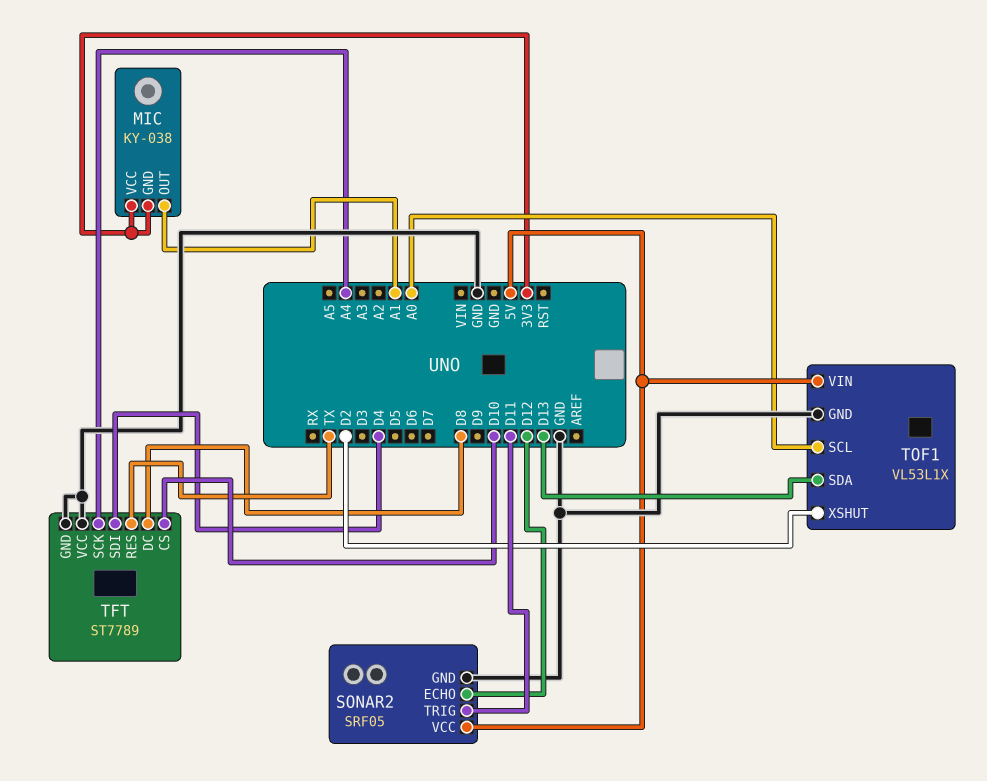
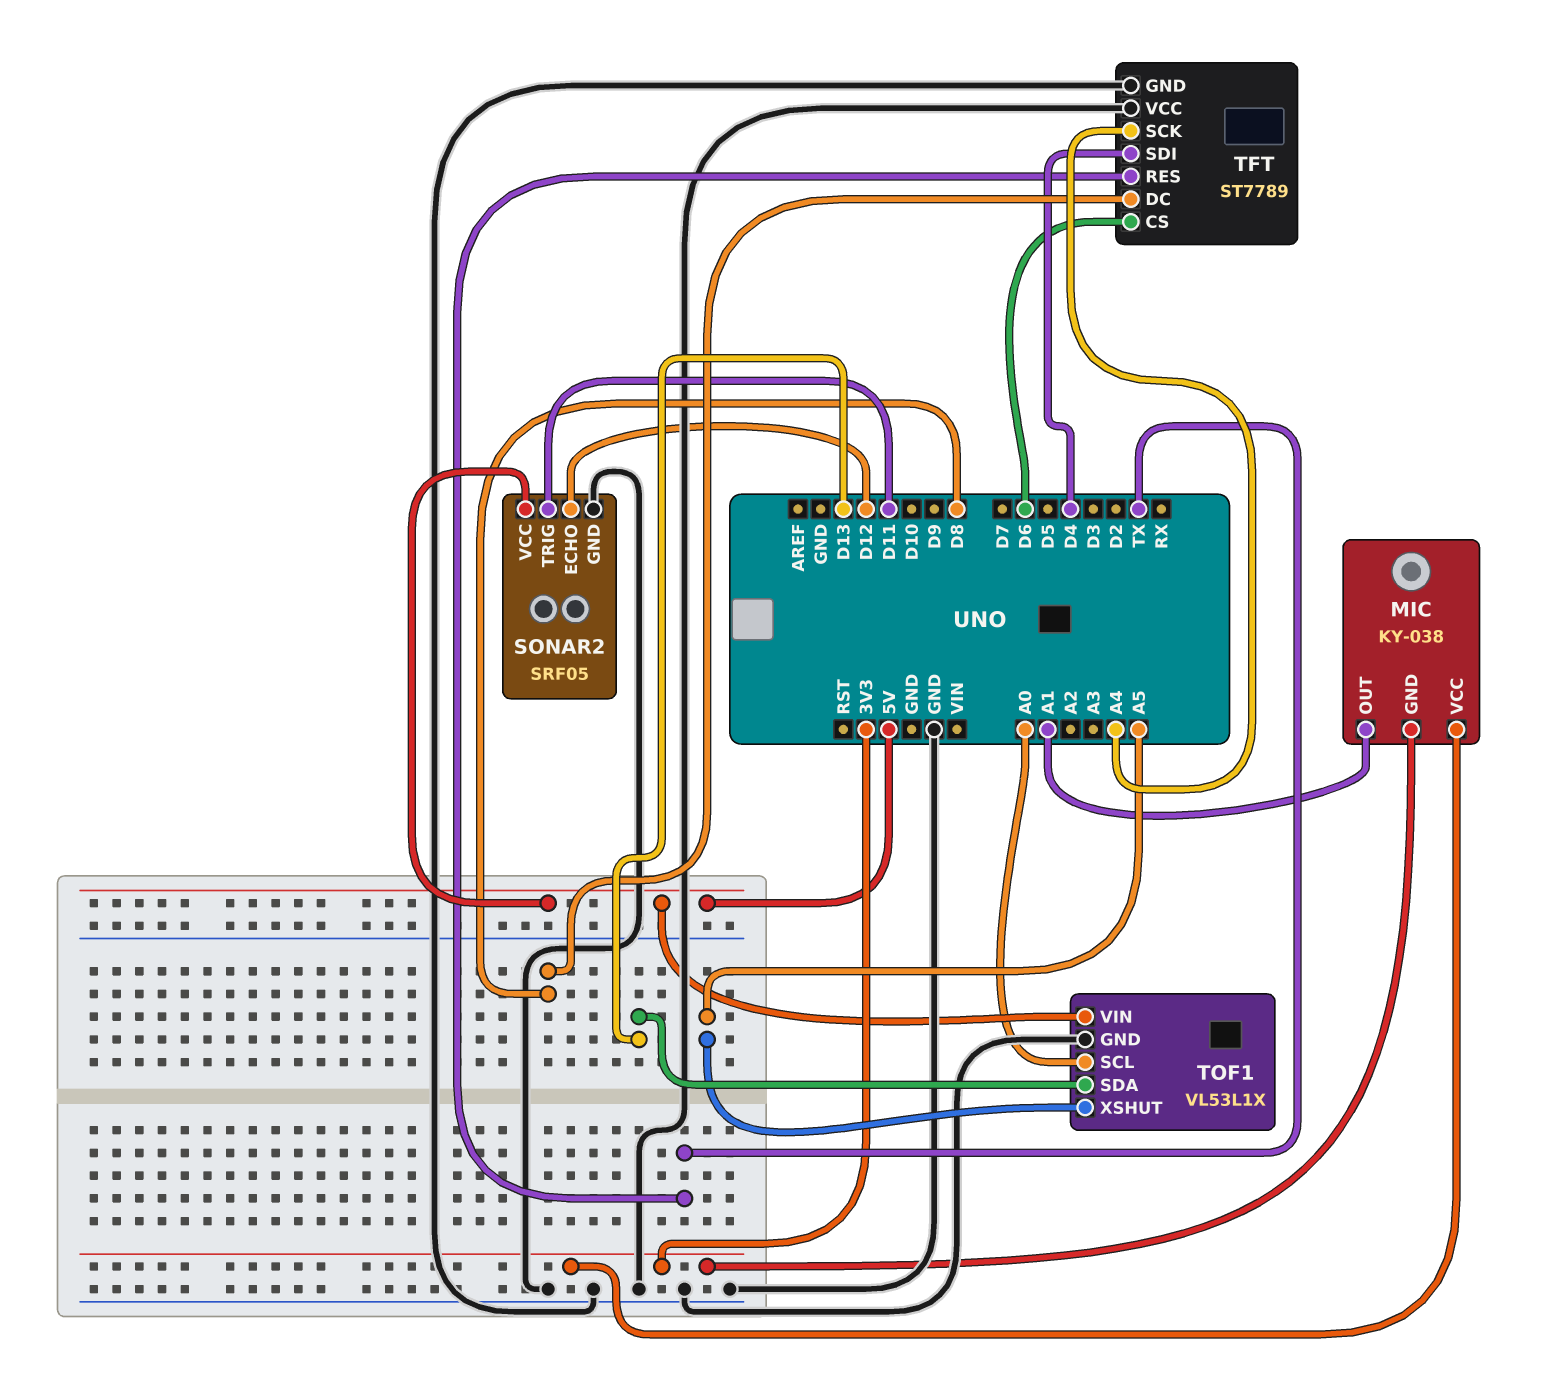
TFT pin CS: D10 -> D6
TOF1 pin XSHUT: D2 -> A5

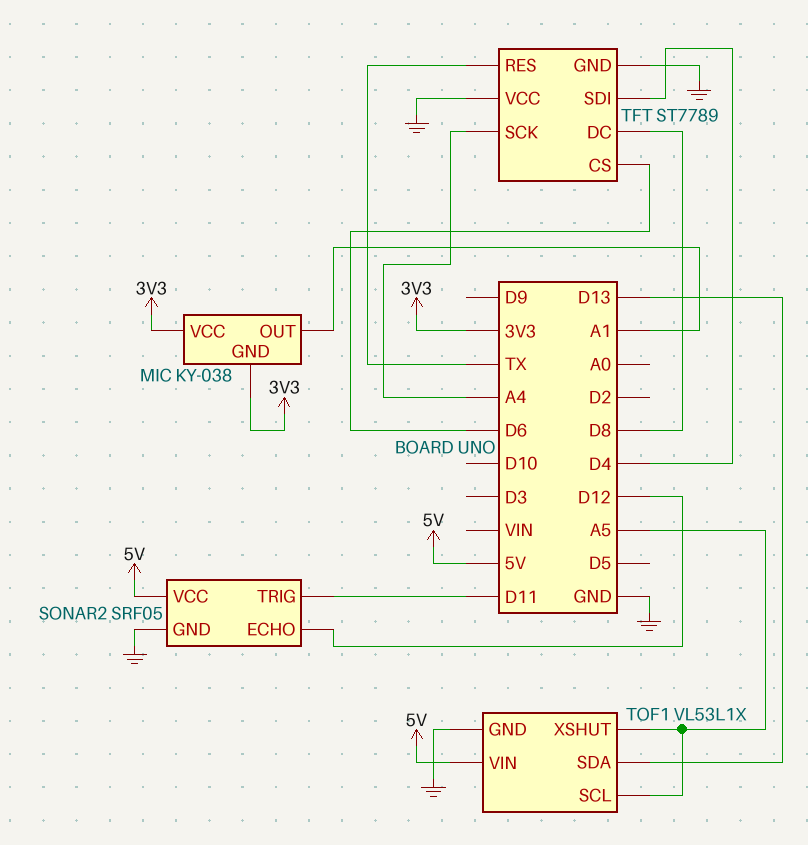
TOF1 pin SCL: A0 -> A5

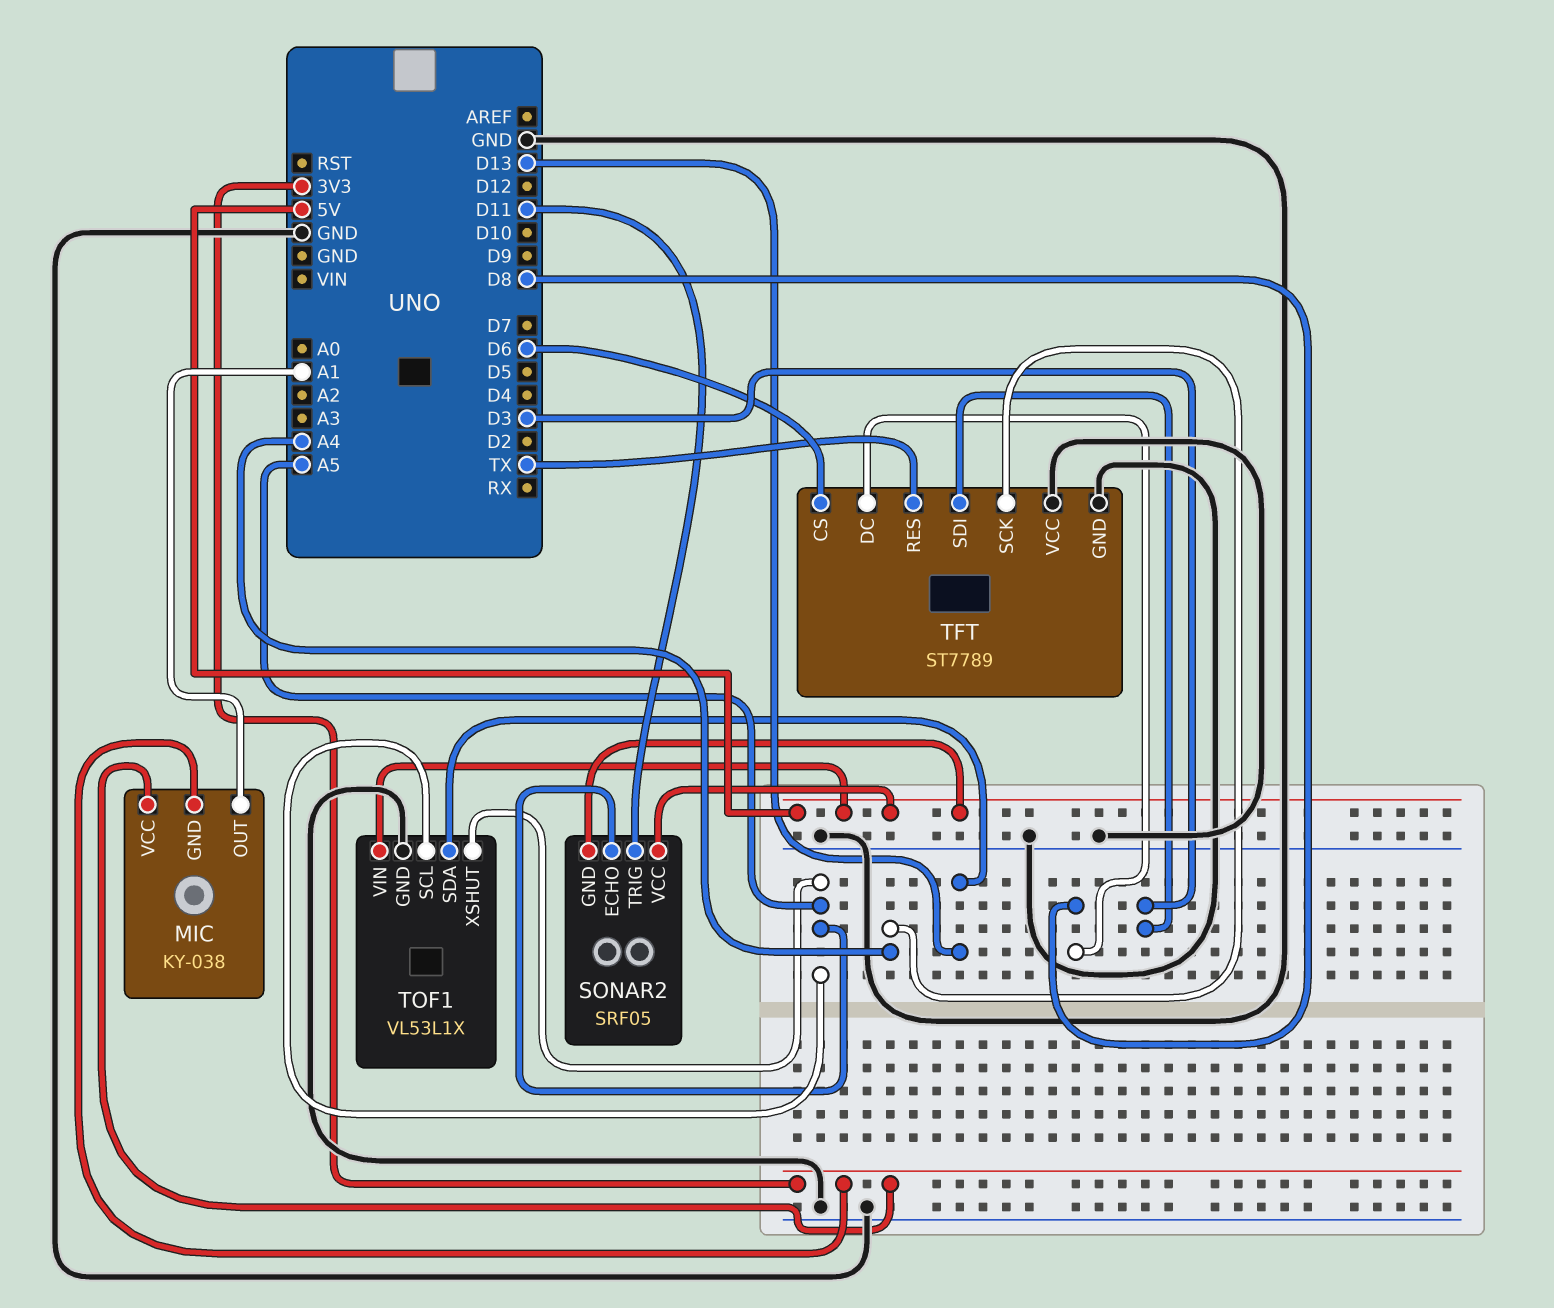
SONAR2 pin ECHO: D12 -> A5
SONAR2 pin GND: GND -> 5V
TFT pin SDI: D4 -> D3

